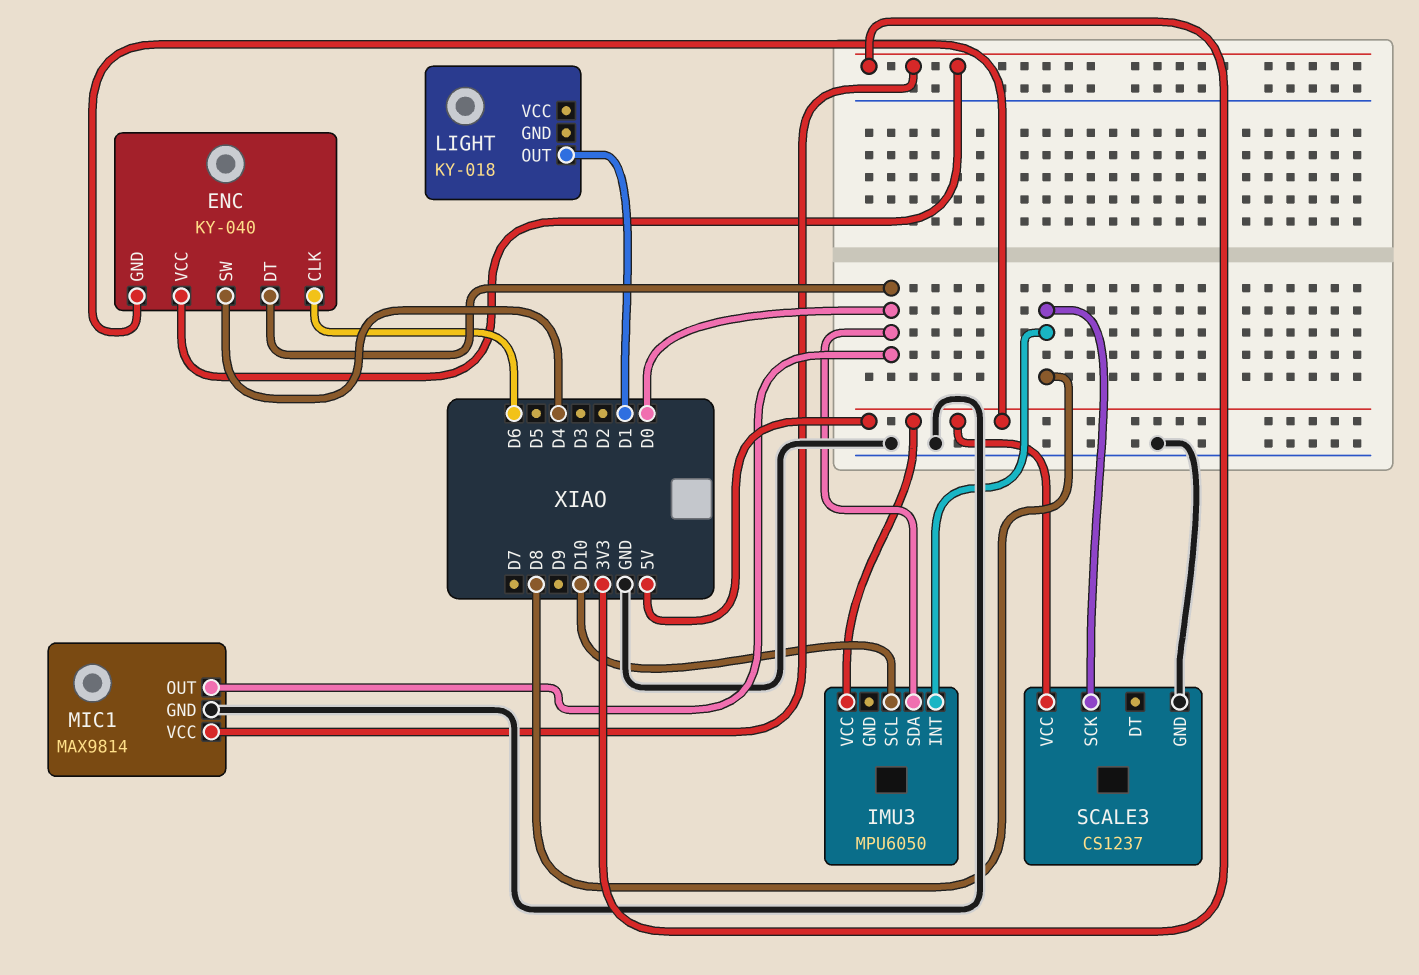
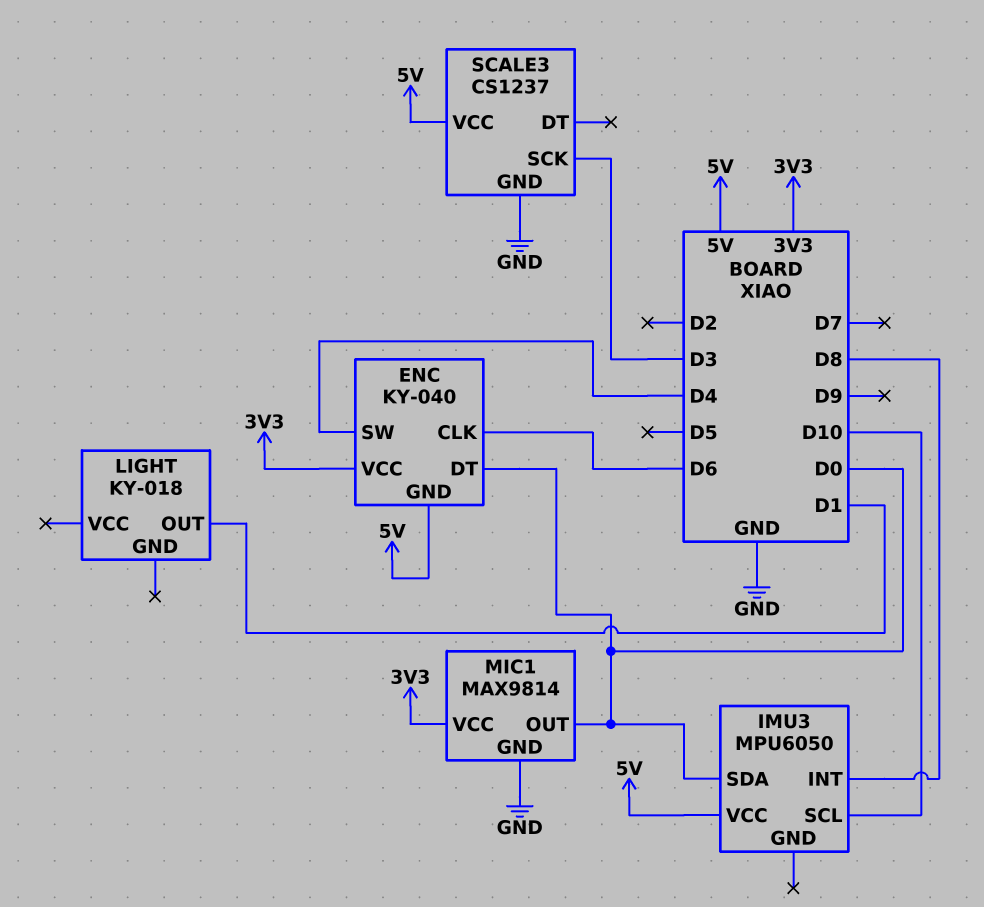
SCALE3 pin SCK: D8 -> D3

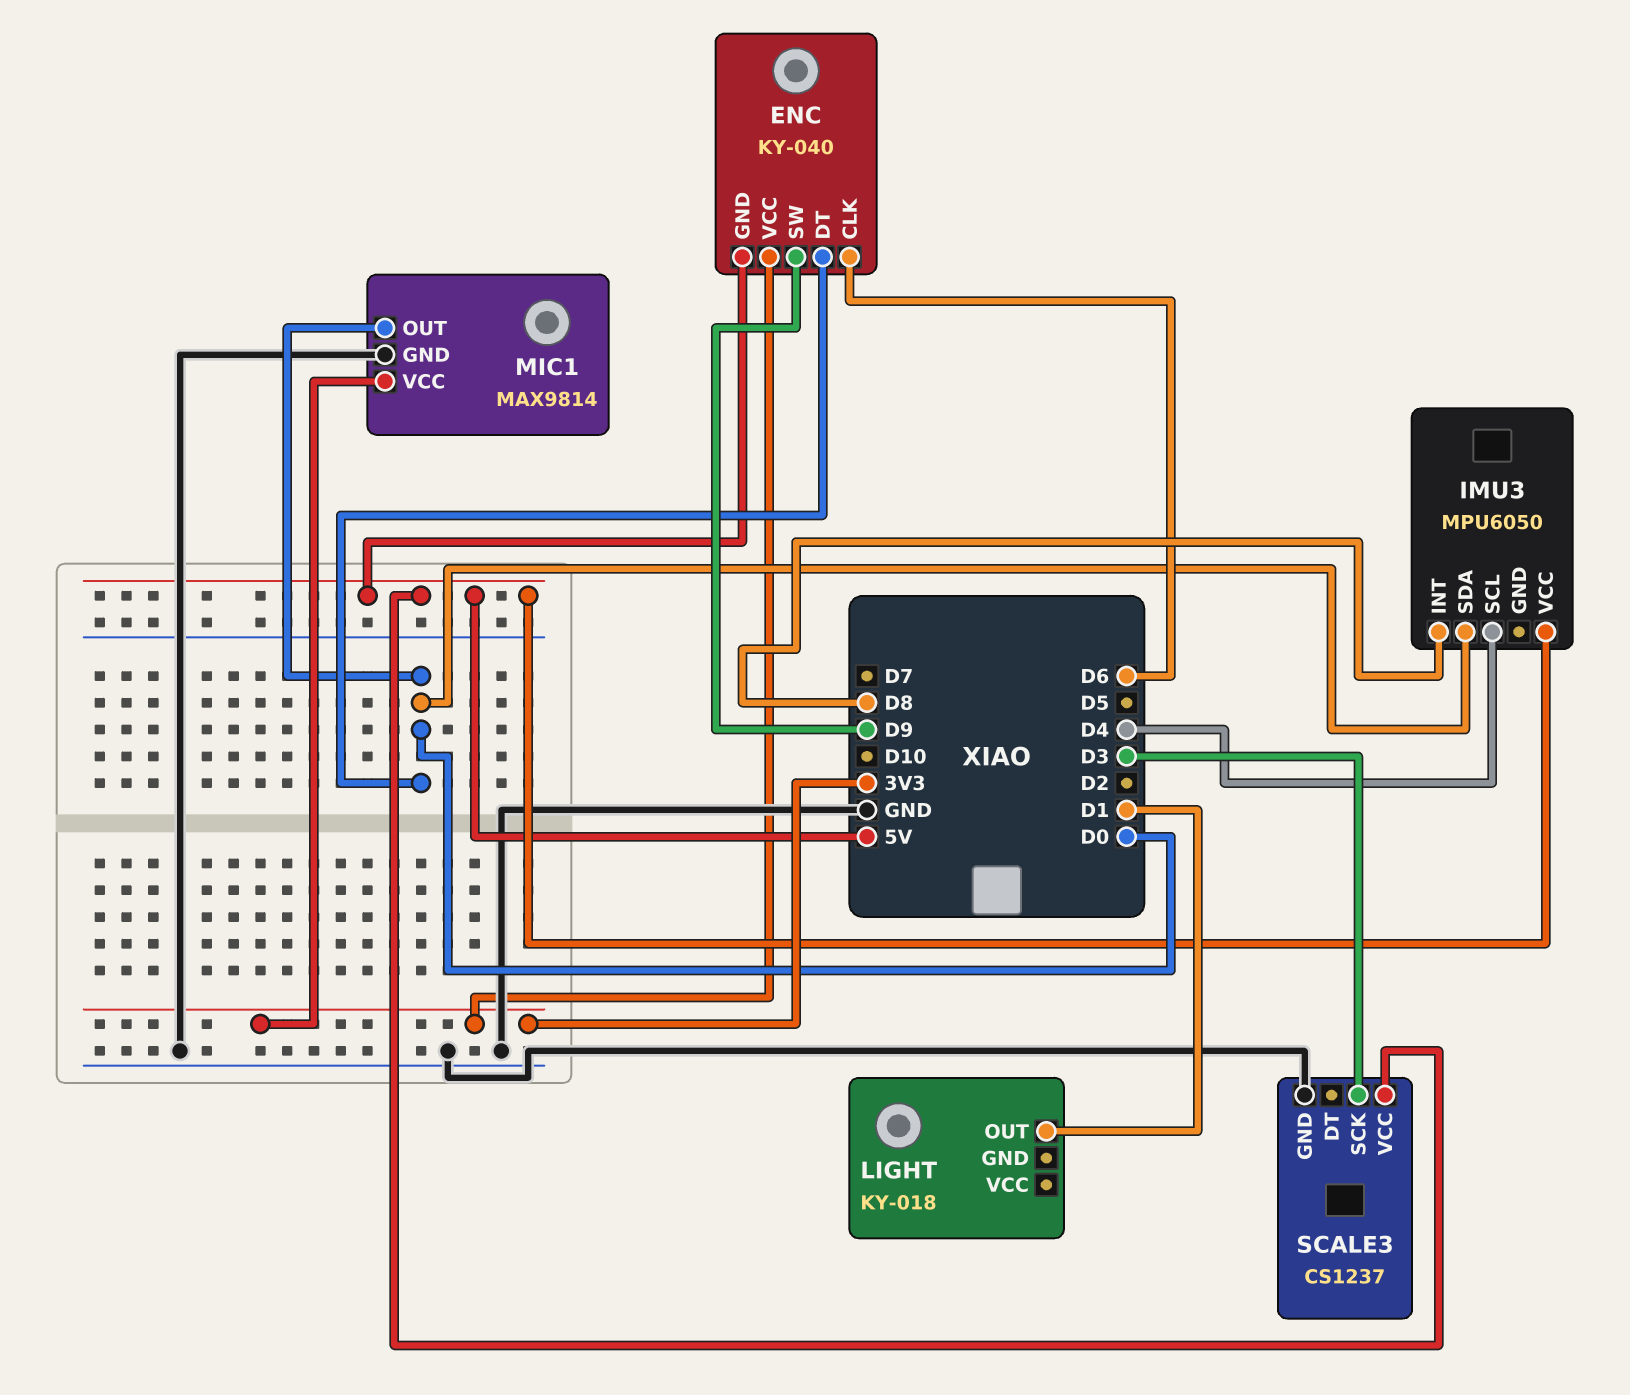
ENC pin SW: D4 -> D9
IMU3 pin SCL: D10 -> D4

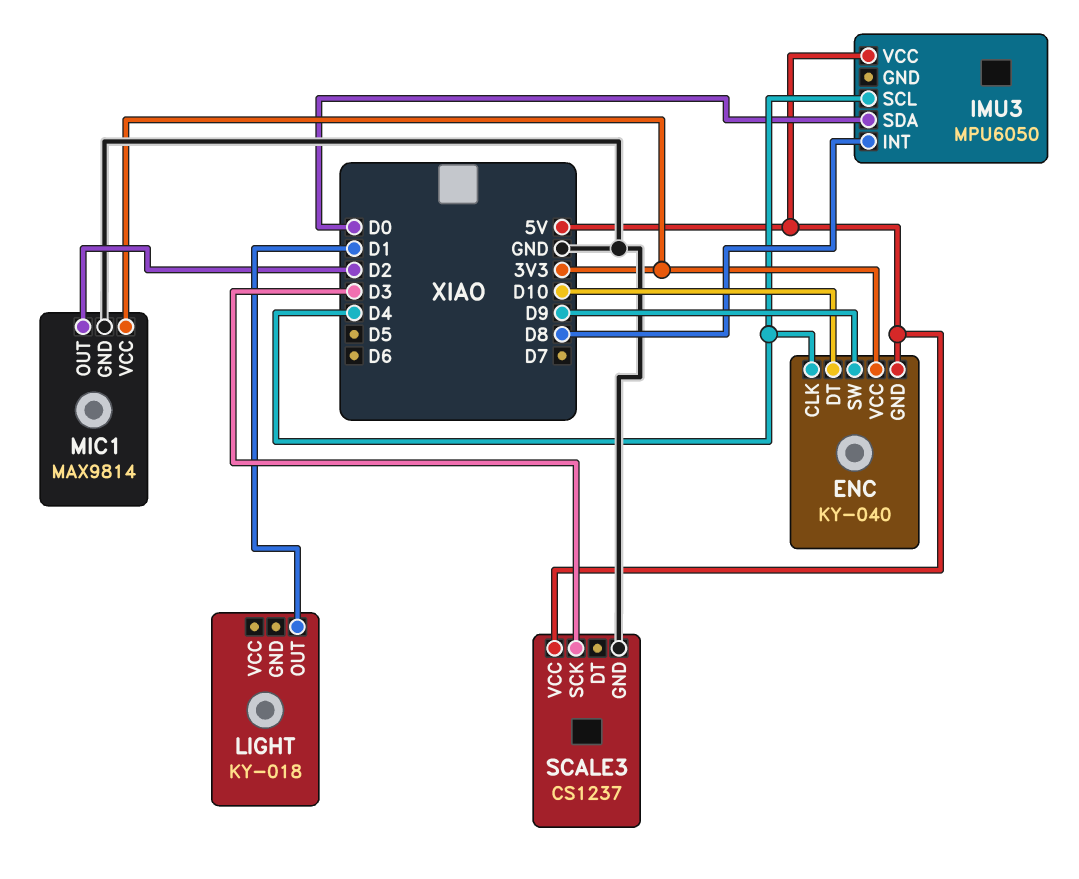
ENC pin CLK: D6 -> D4
ENC pin DT: D0 -> D10
MIC1 pin OUT: D0 -> D2

